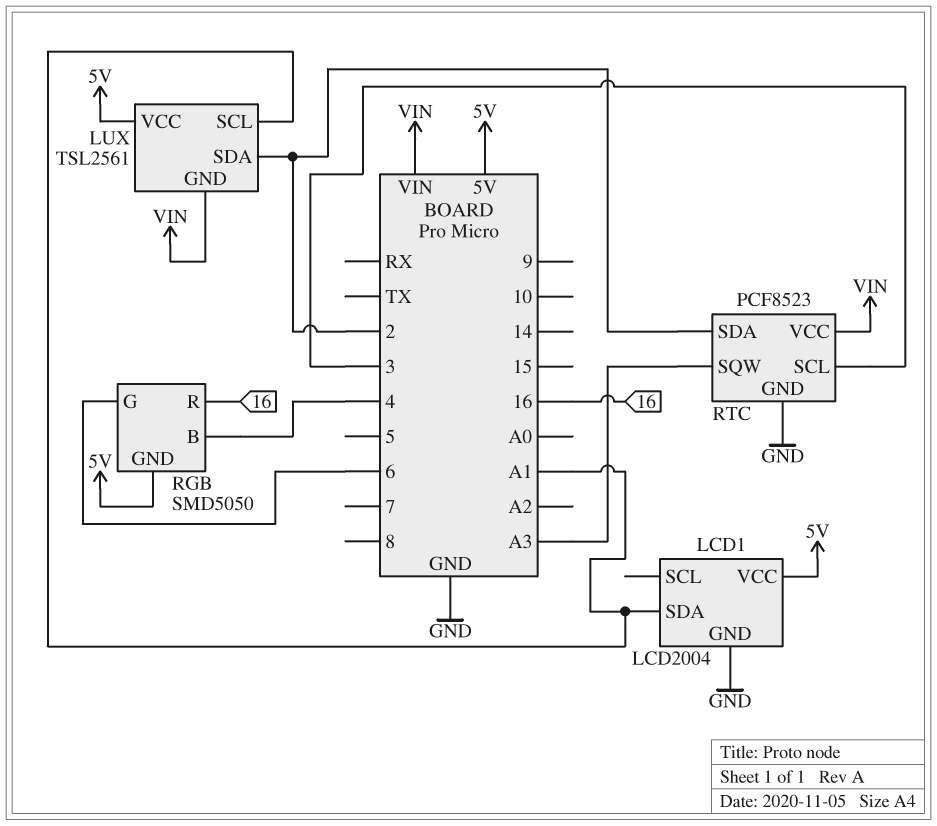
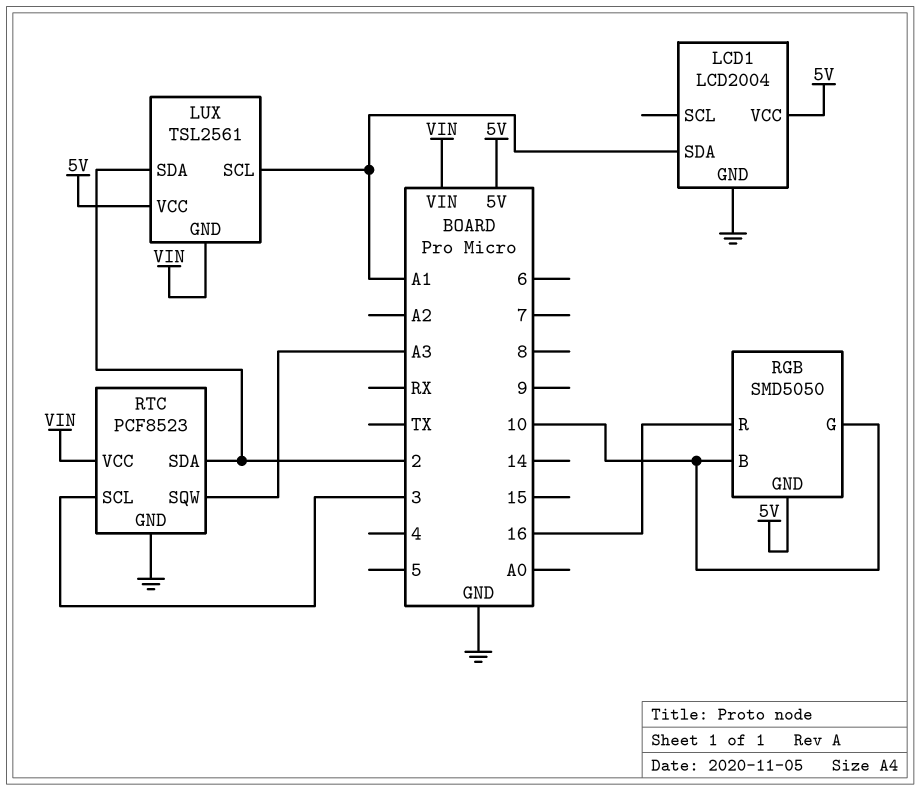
RGB pin B: 4 -> 10
RGB pin G: 6 -> 10

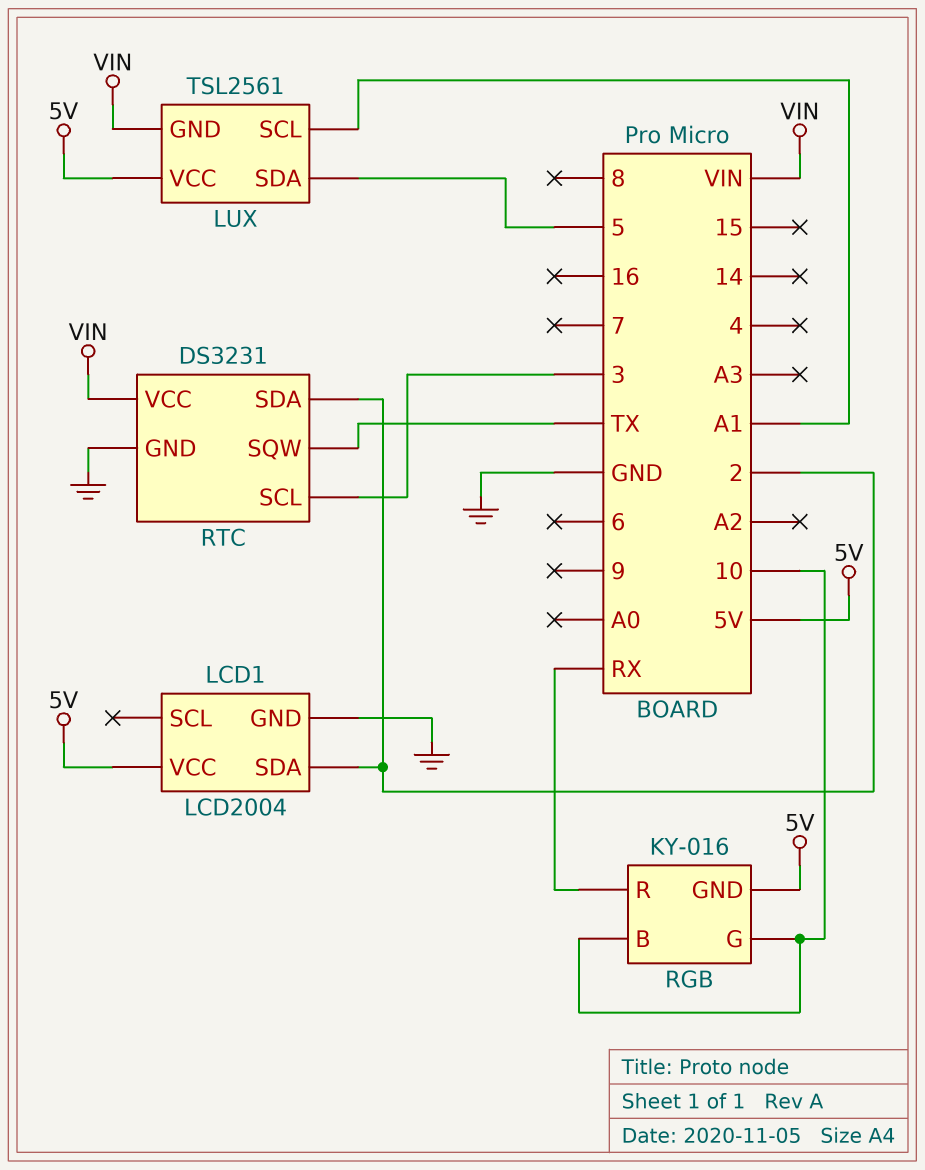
LCD1 pin SDA: A1 -> 2
LUX pin SDA: 2 -> 5
RGB: SMD5050 -> KY-016
RGB pin R: 16 -> RX
RTC: PCF8523 -> DS3231
RTC pin SQW: A3 -> TX

